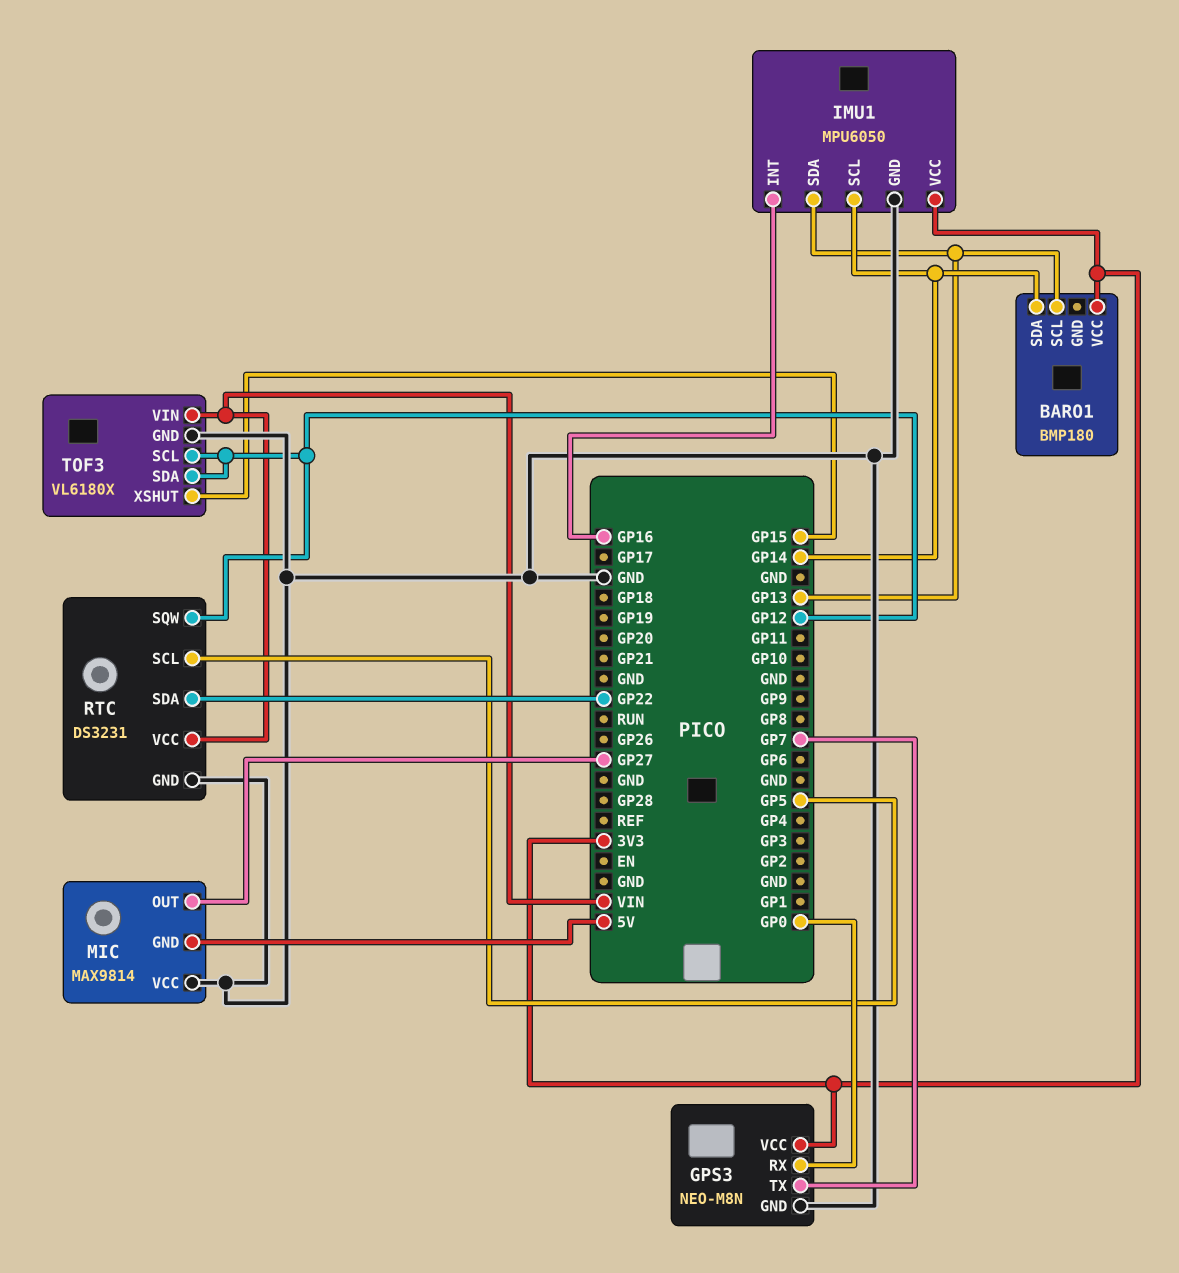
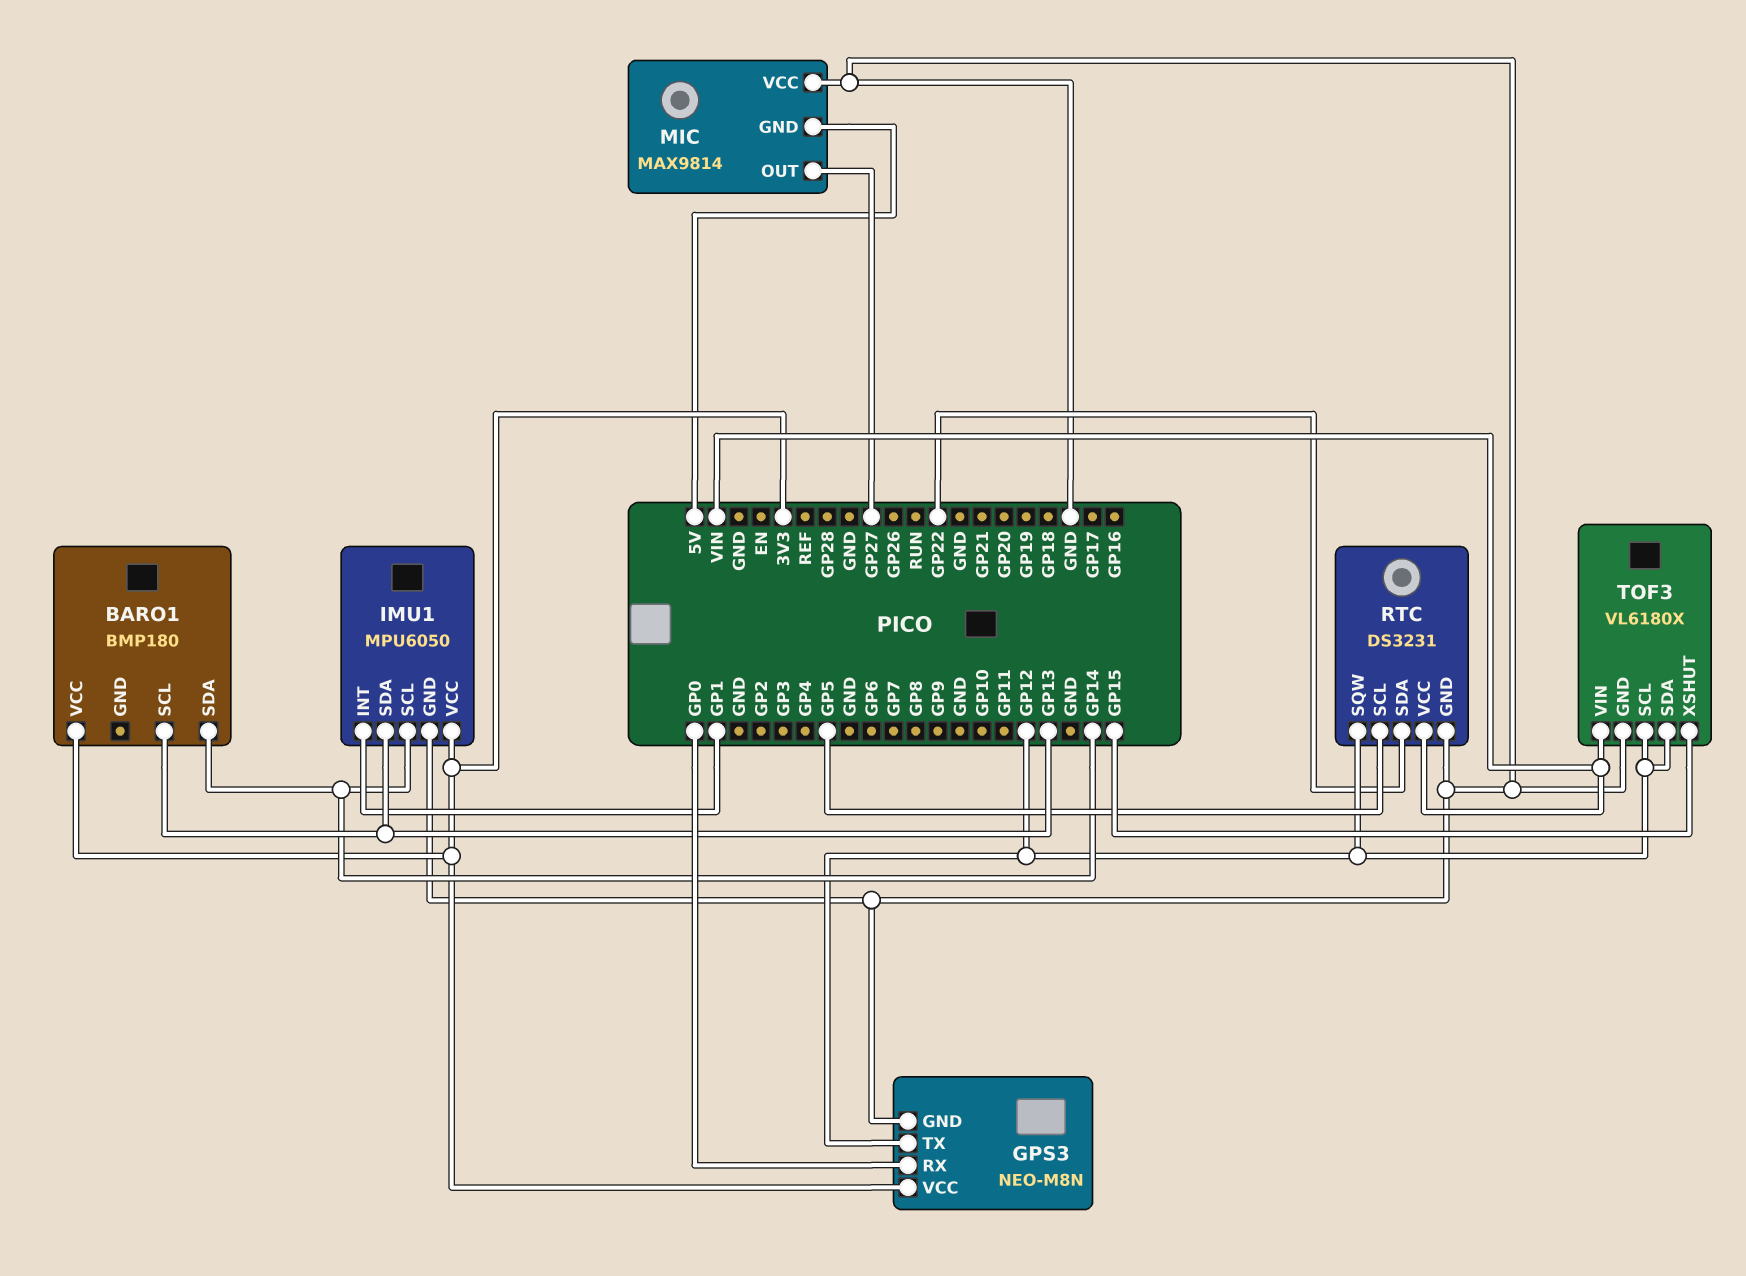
GPS3 pin TX: GP7 -> GP12
IMU1 pin INT: GP16 -> GP1

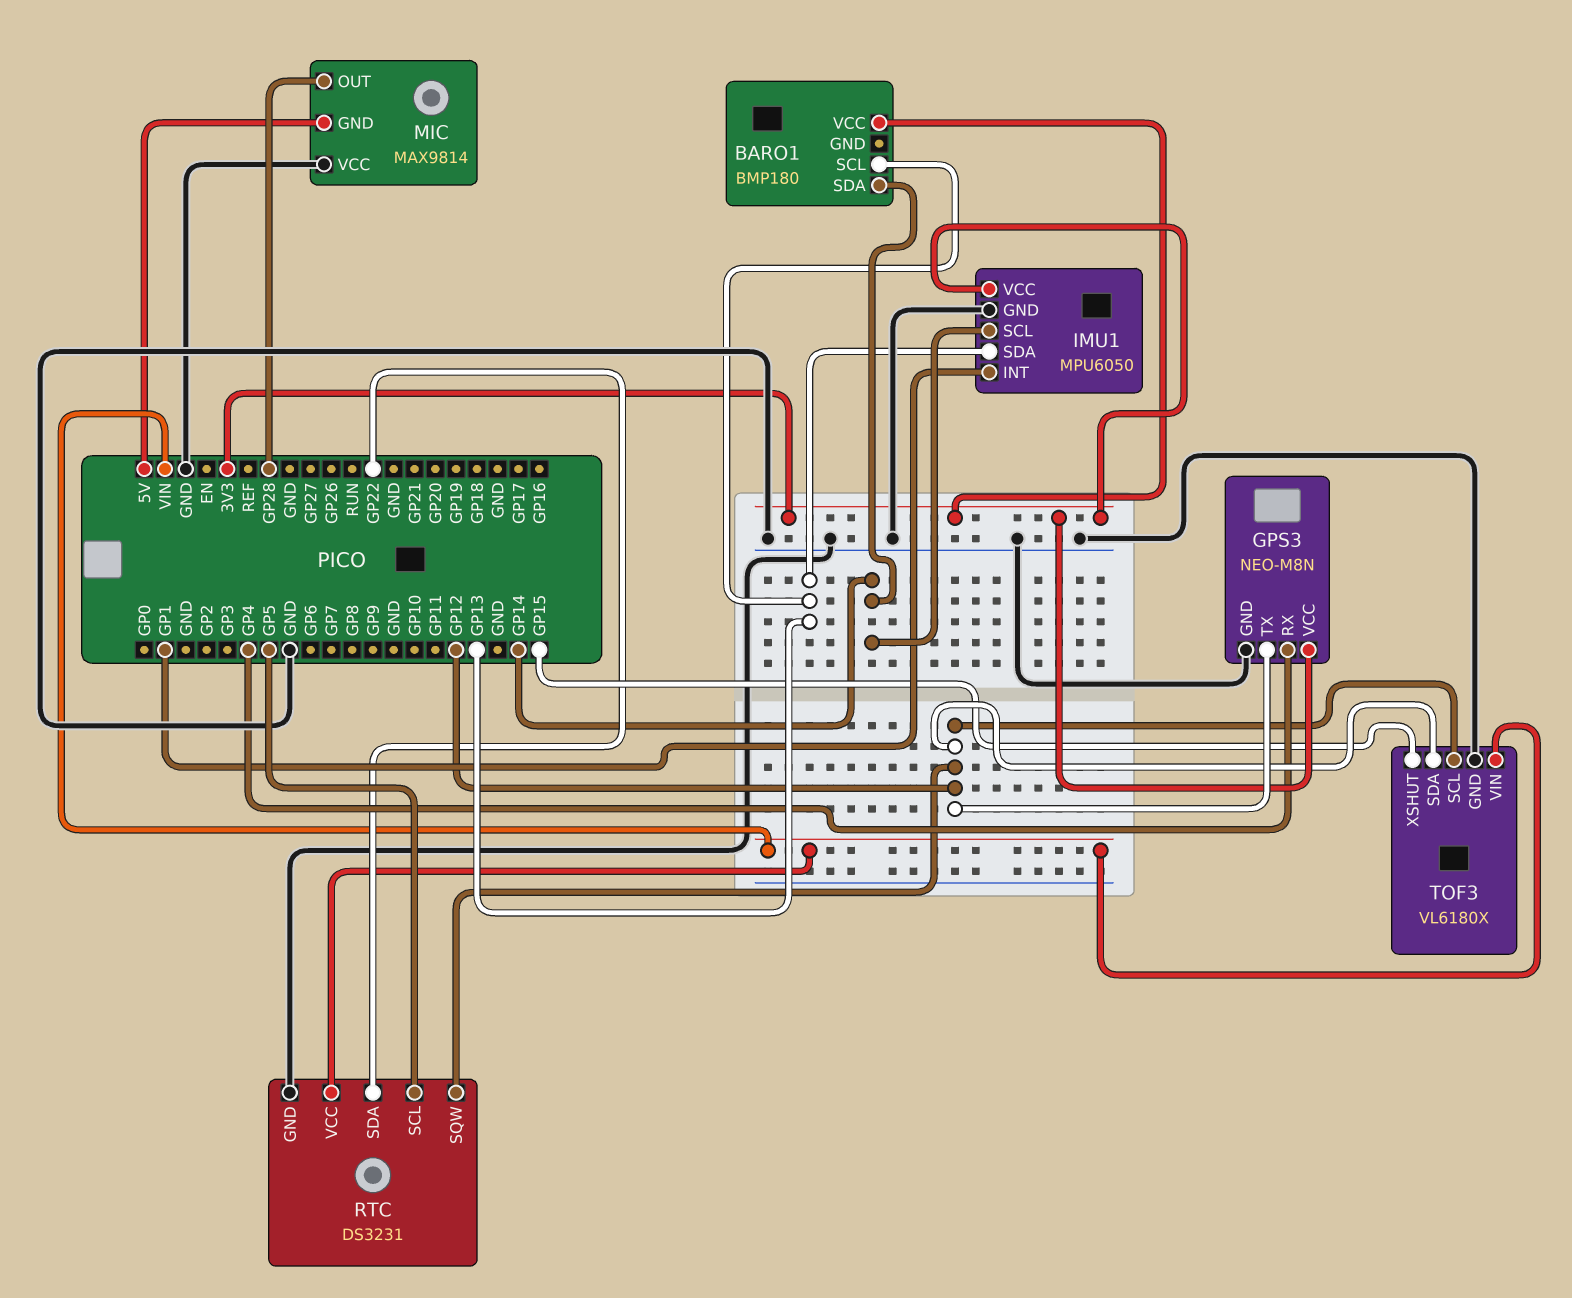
GPS3 pin RX: GP0 -> GP4
MIC pin OUT: GP27 -> GP28

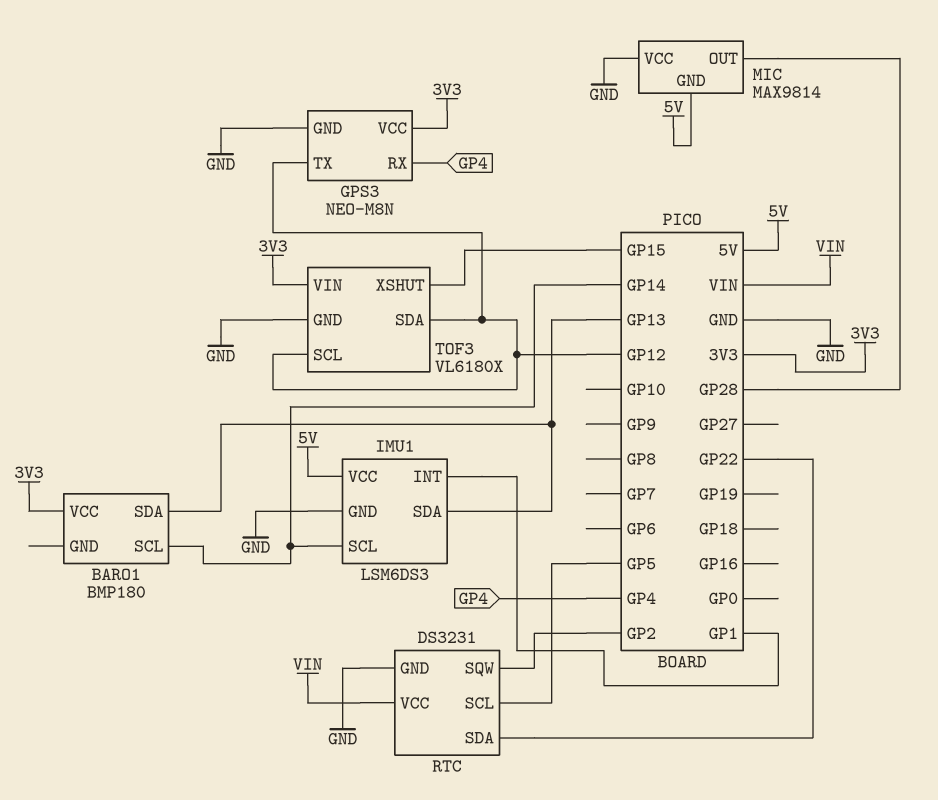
BARO1 pin SCL: GP13 -> GP14
BARO1 pin SDA: GP14 -> GP13
IMU1: MPU6050 -> LSM6DS3
IMU1 pin VCC: 3V3 -> 5V
RTC pin SQW: GP12 -> GP2
TOF3 pin VIN: VIN -> 3V3

